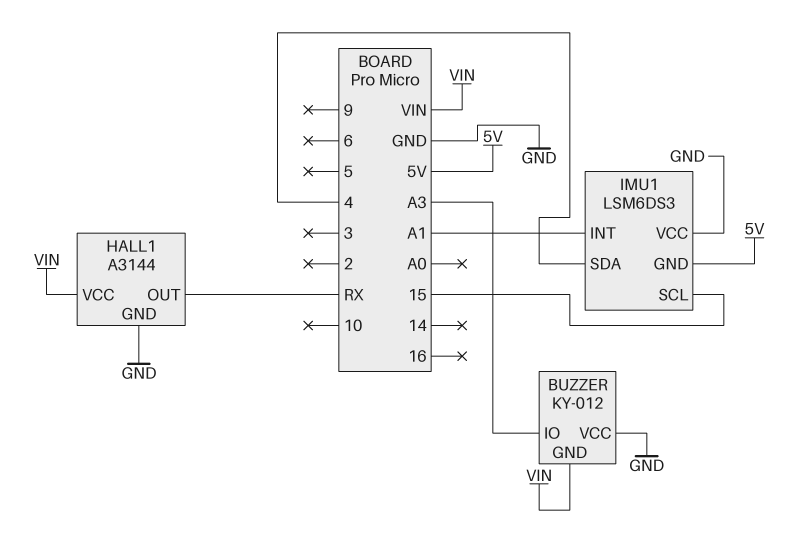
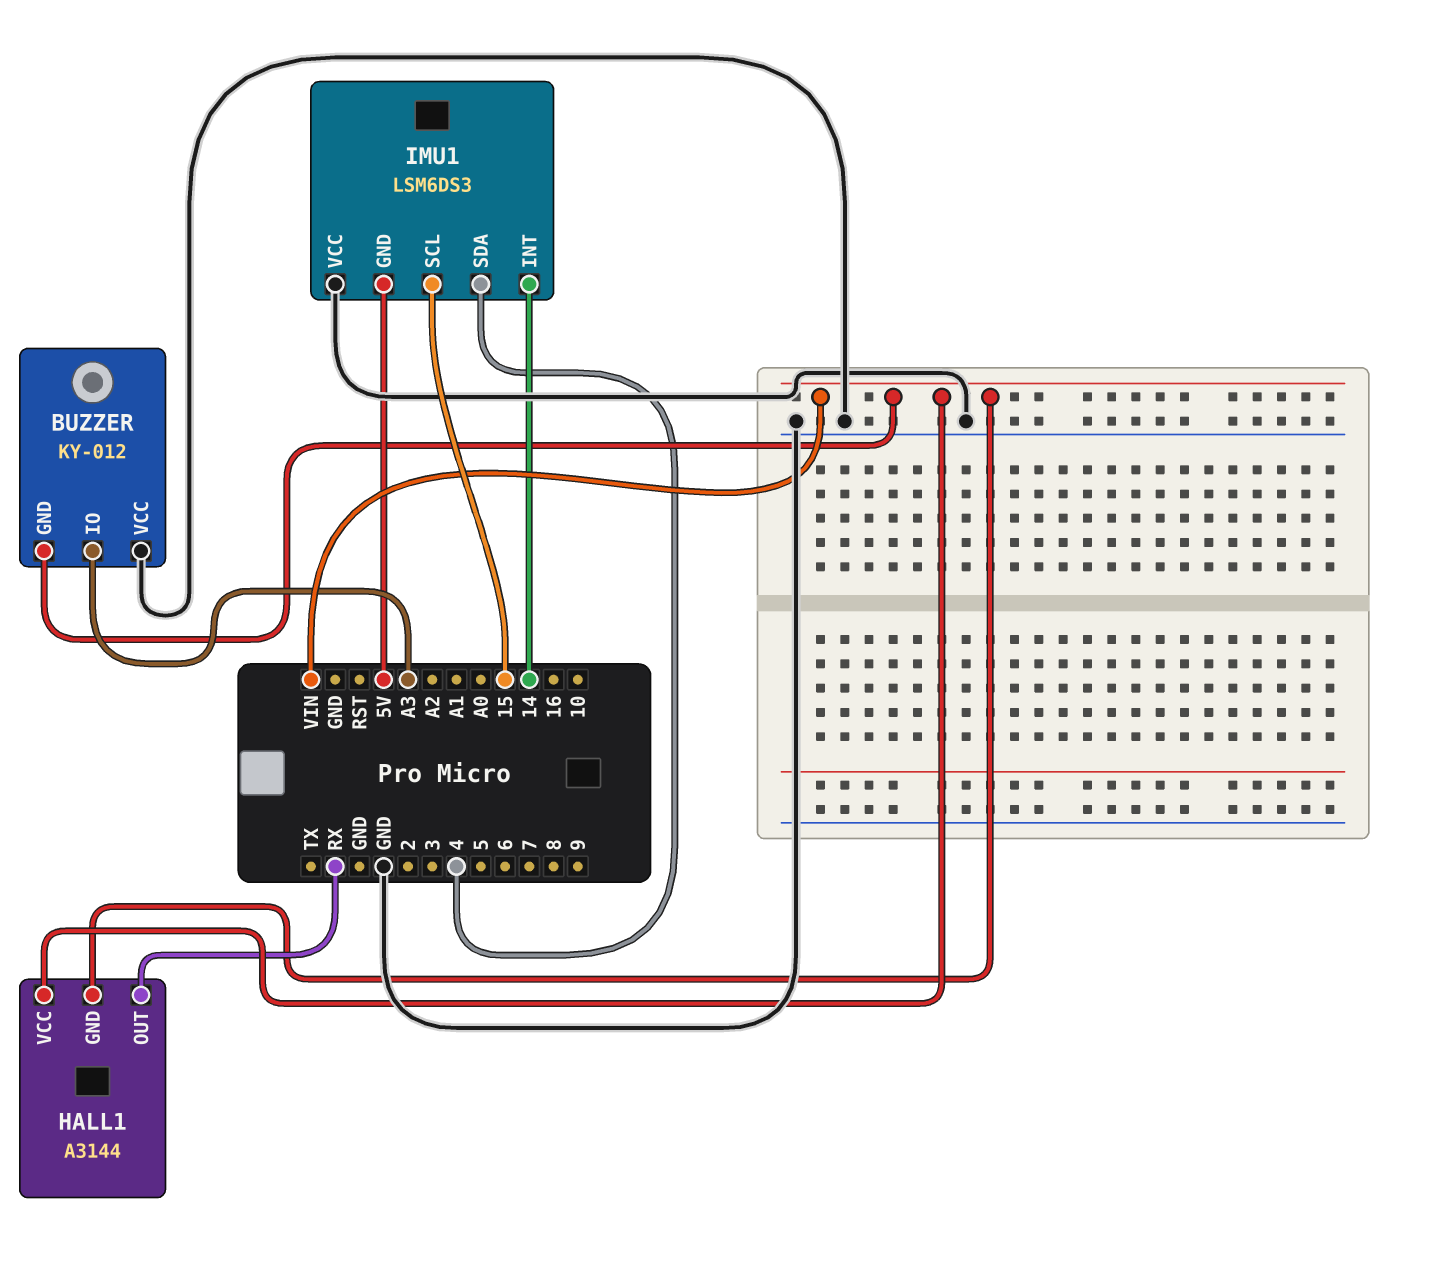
HALL1 pin GND: GND -> VIN
IMU1 pin INT: A1 -> 14

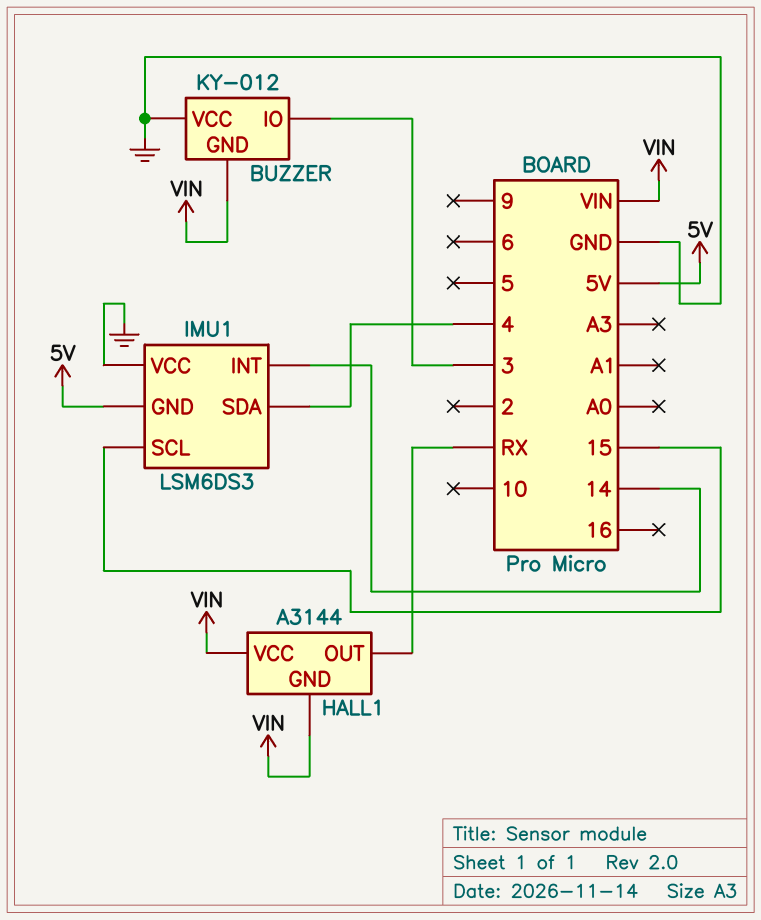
BUZZER pin IO: A3 -> 3

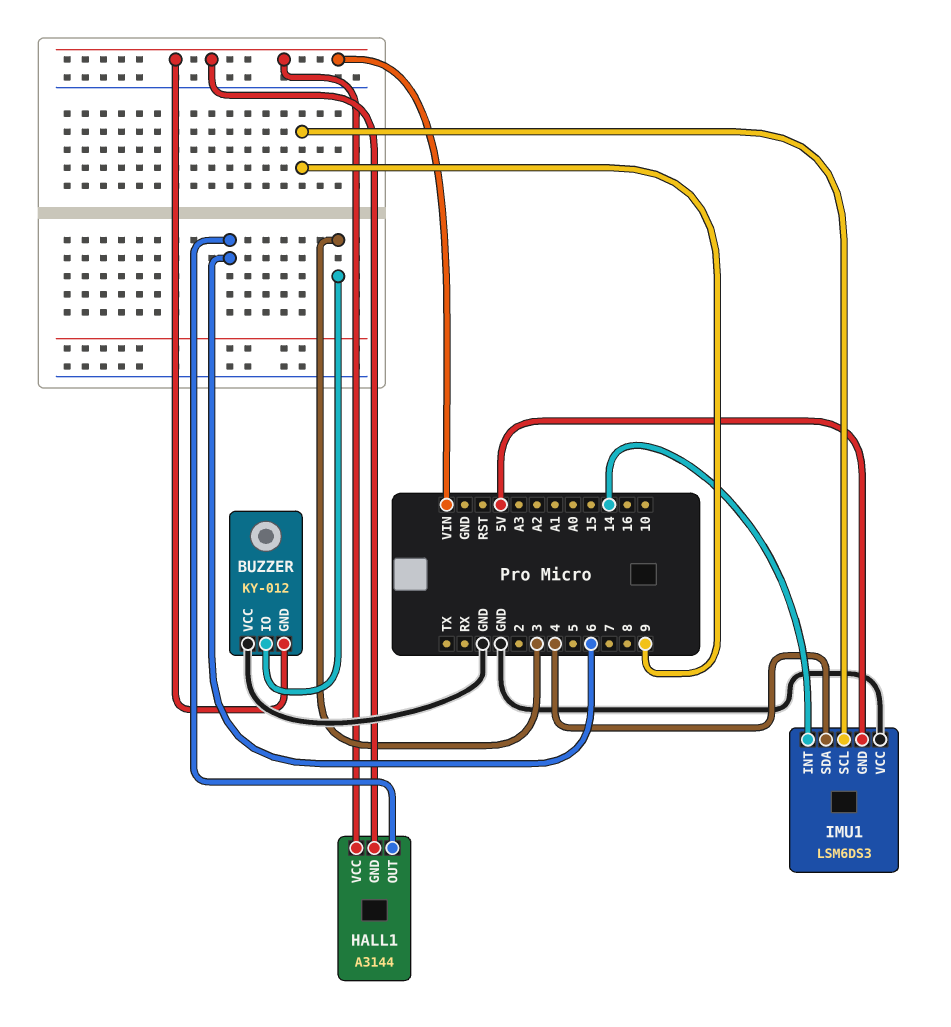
HALL1 pin OUT: RX -> 6
IMU1 pin SCL: 15 -> 9

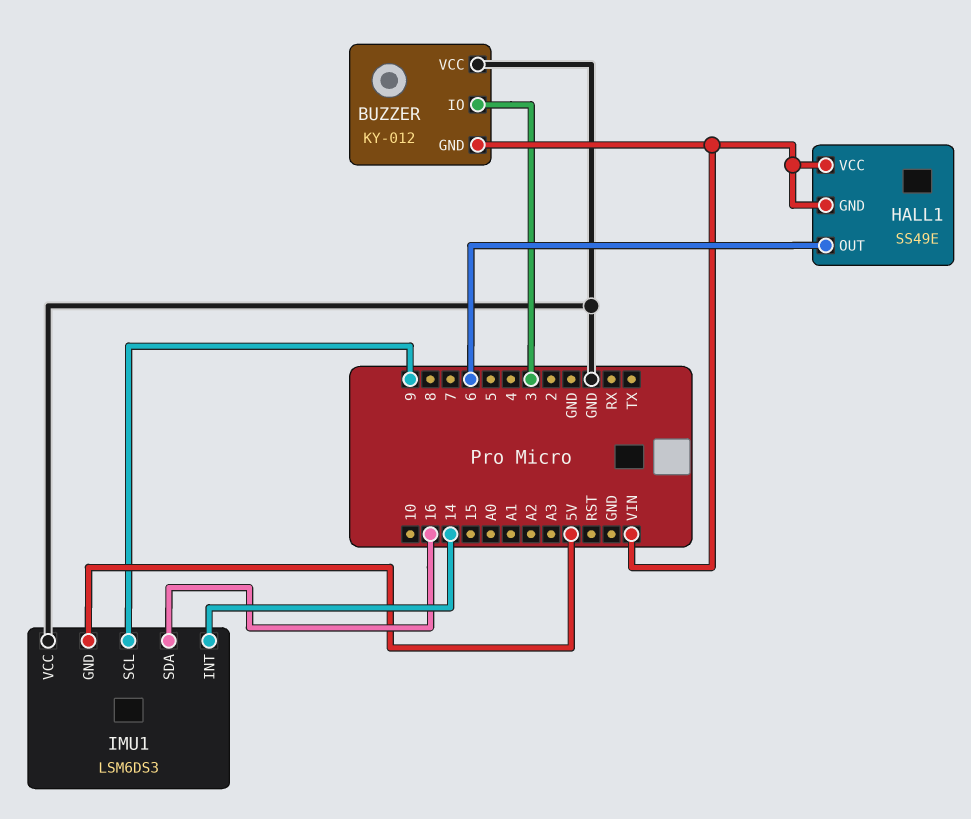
HALL1: A3144 -> SS49E
IMU1 pin SDA: 4 -> 16

